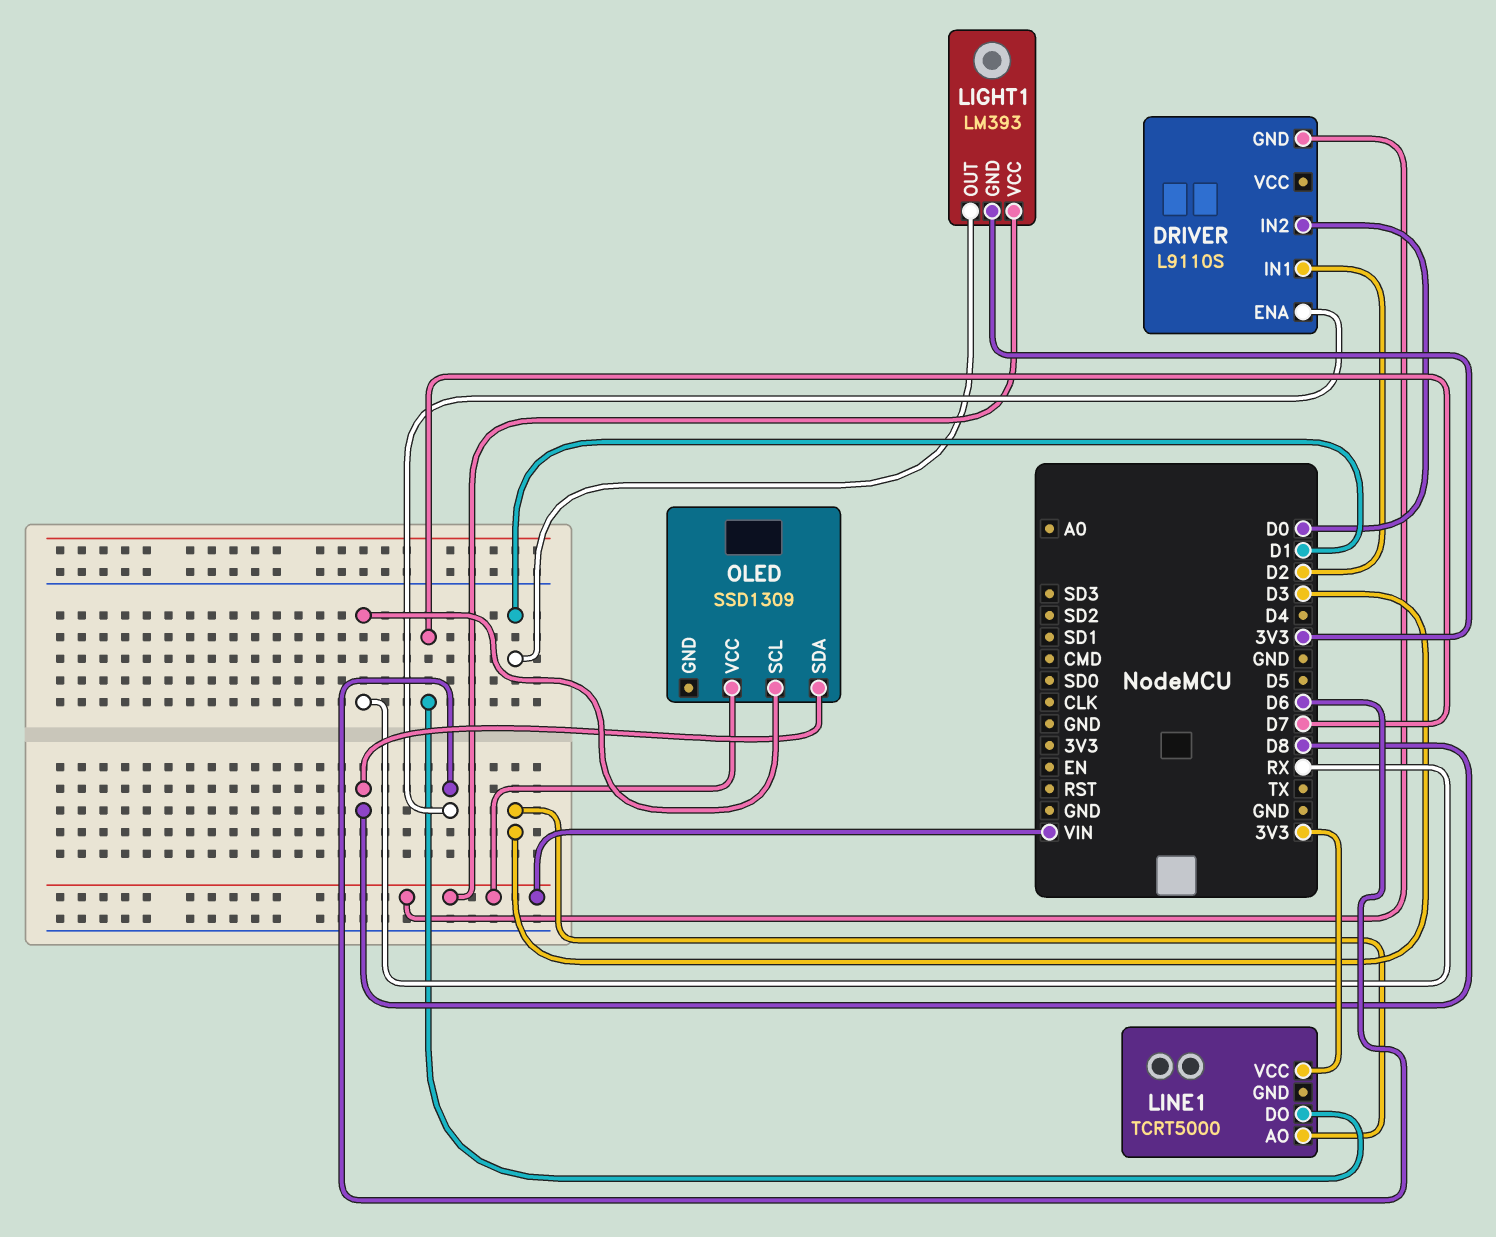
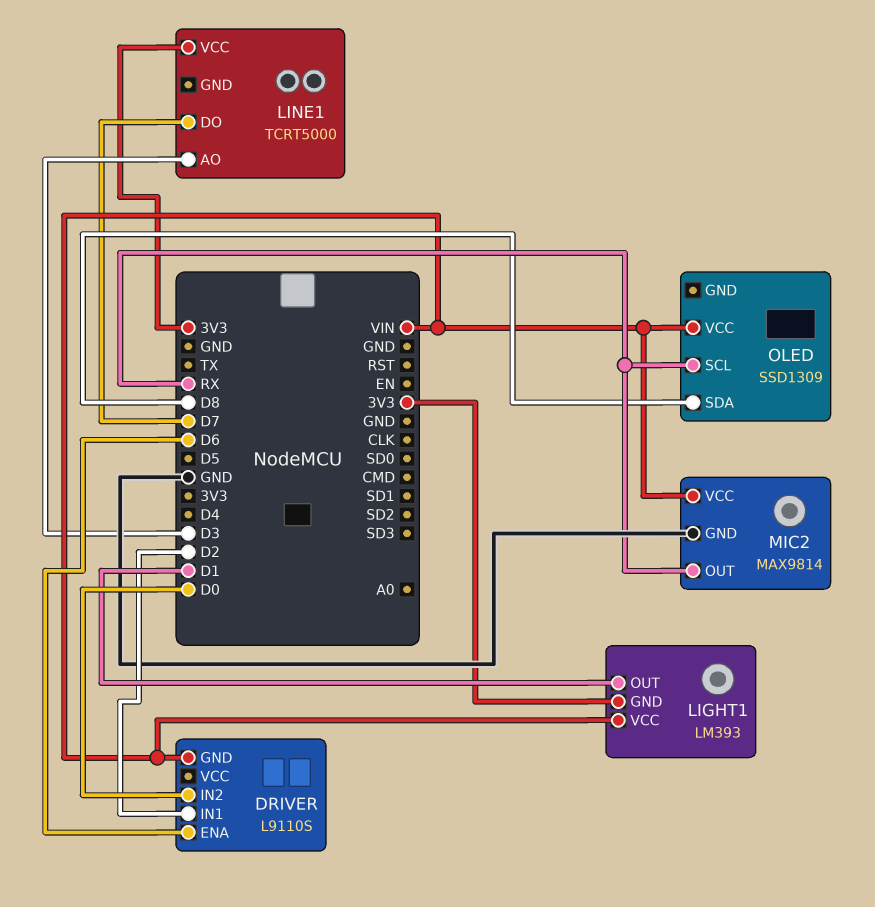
MIC2: none -> MAX9814
MIC2 pin GND: none -> GND
MIC2 pin OUT: none -> RX
MIC2 pin VCC: none -> VIN

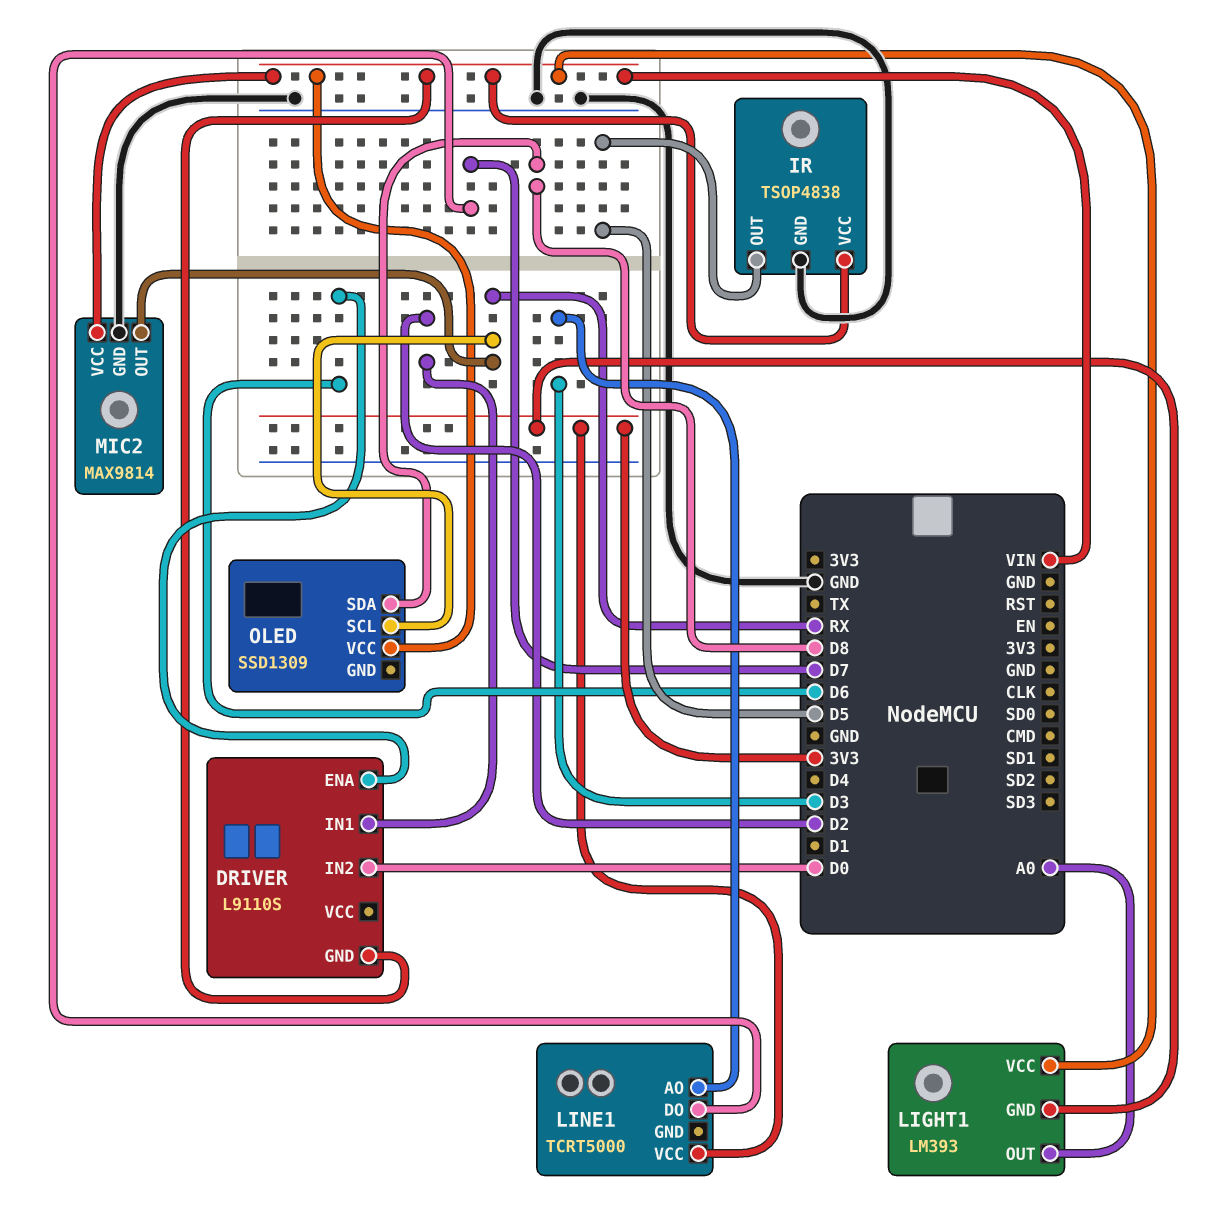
IR: none -> TSOP4838
IR pin GND: none -> GND
IR pin OUT: none -> D5
IR pin VCC: none -> VIN
LIGHT1 pin OUT: D1 -> A0

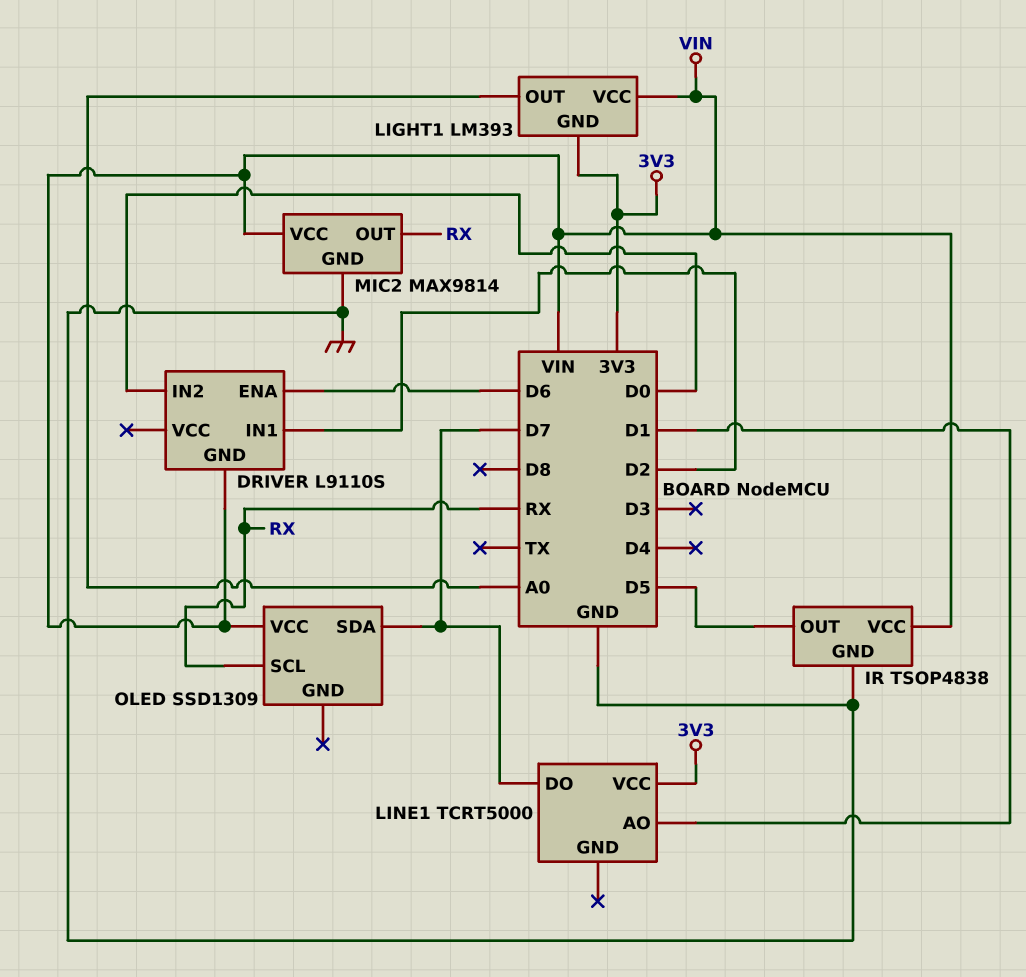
LINE1 pin AO: D3 -> D1
OLED pin SDA: D8 -> D7

